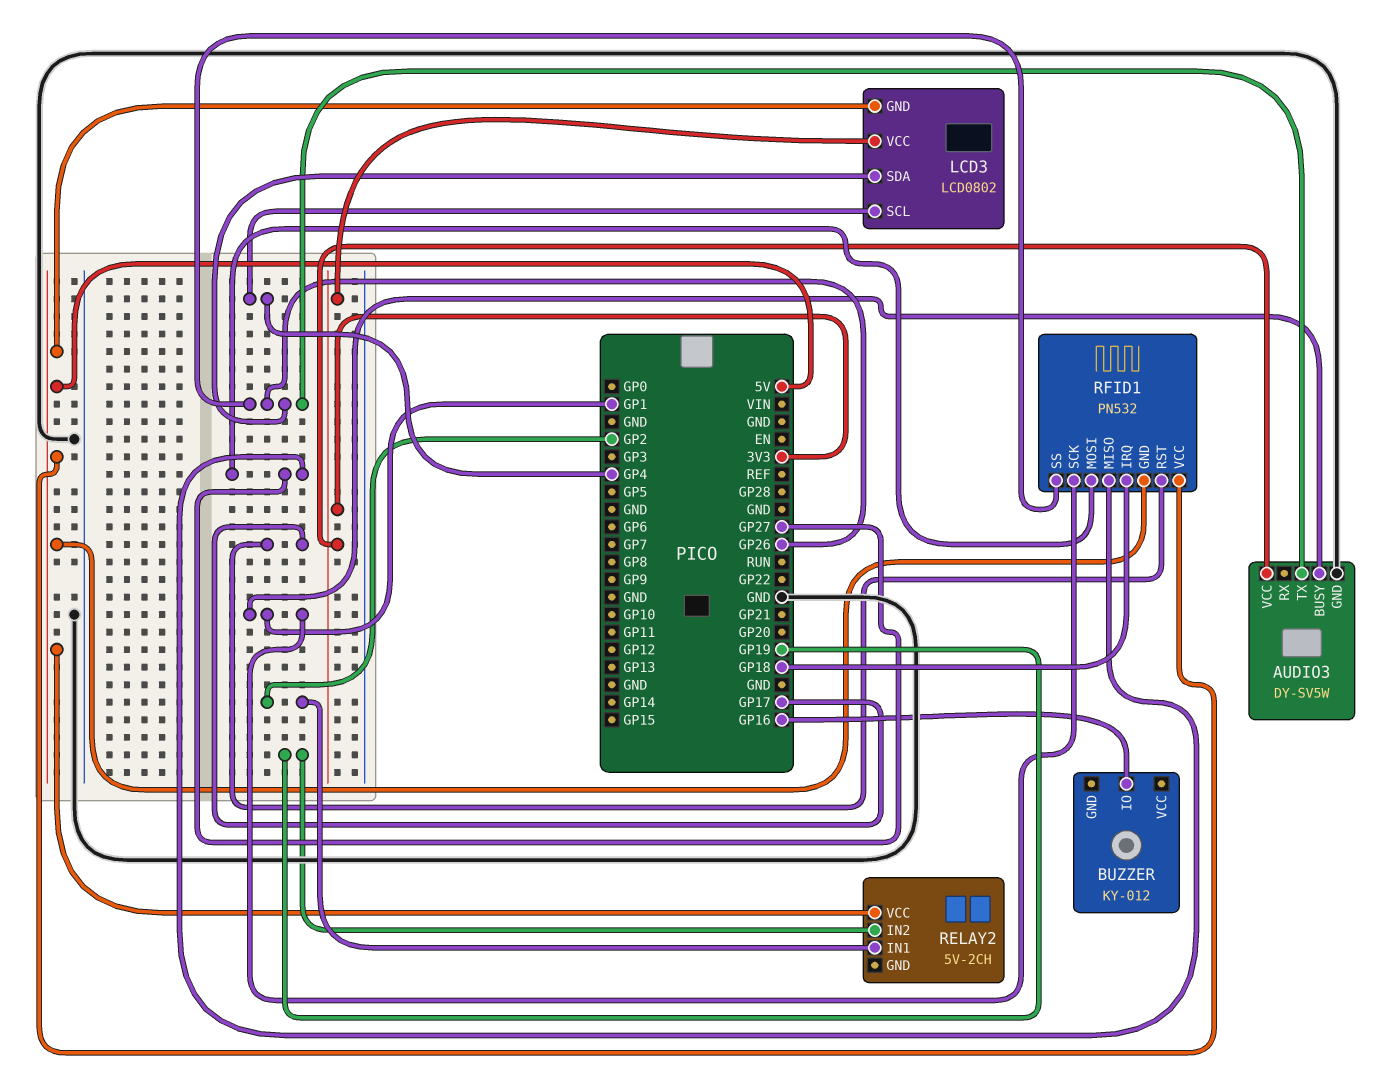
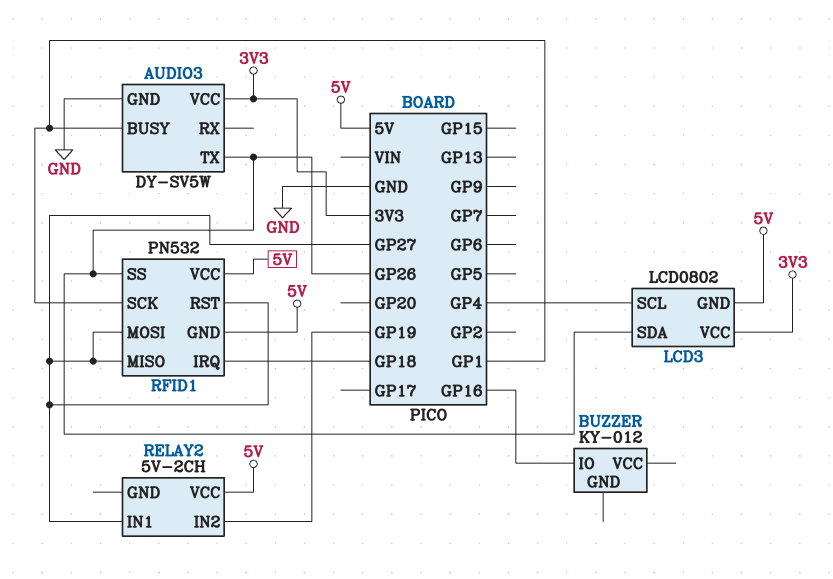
RELAY2 pin IN1: GP2 -> GP27
RFID1 pin RST: GP17 -> GP27

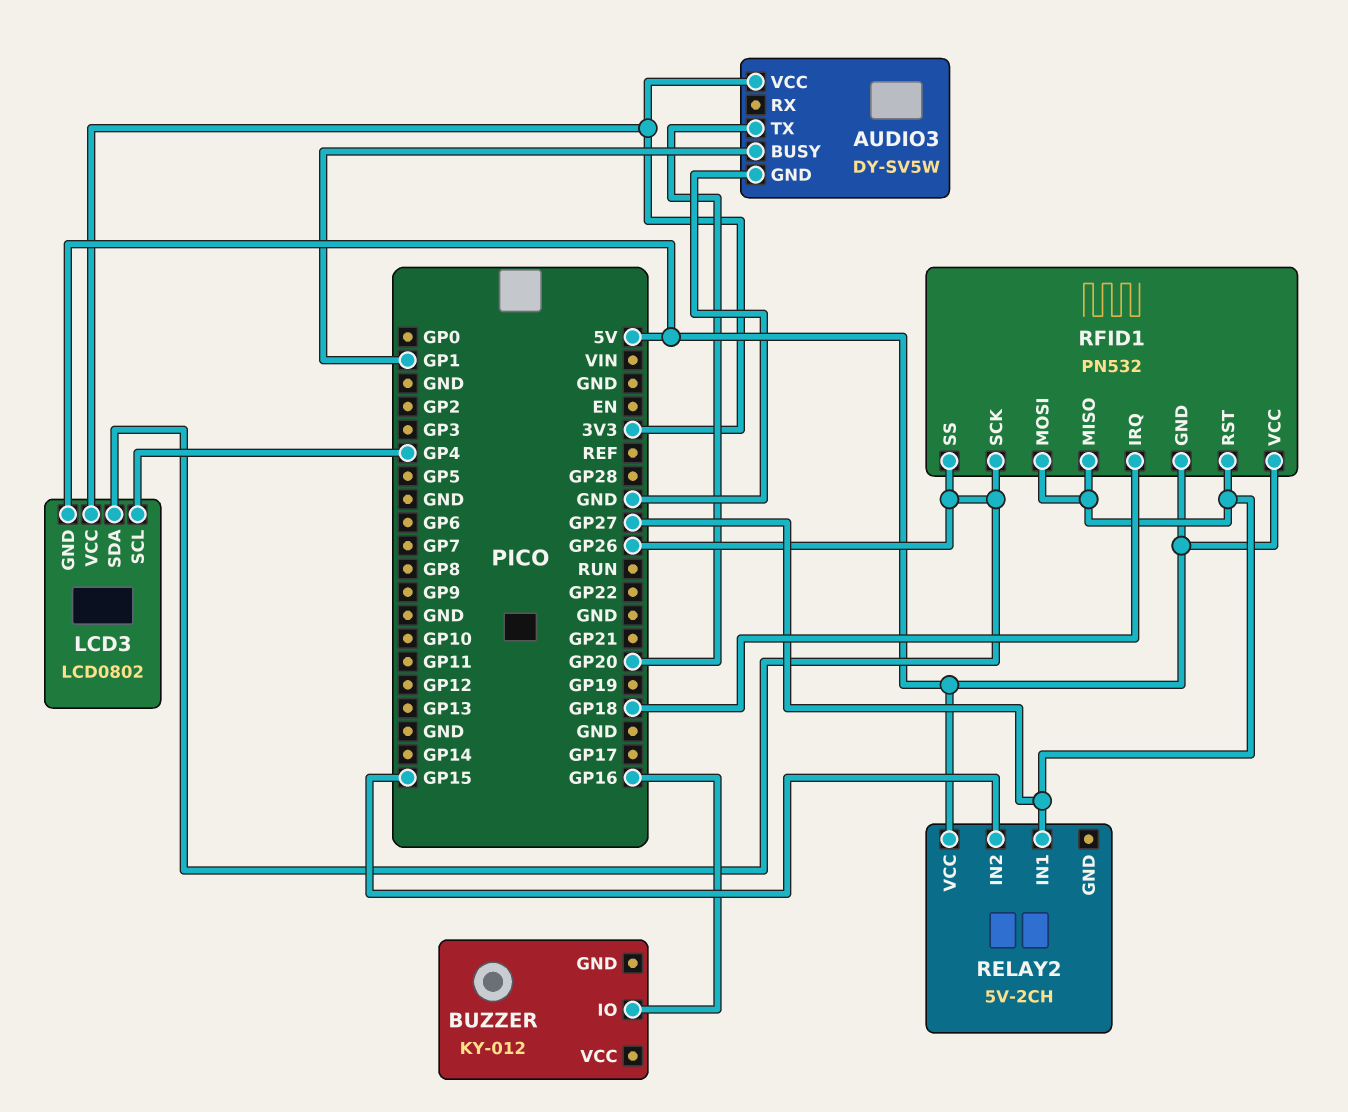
AUDIO3 pin TX: GP26 -> GP20
RELAY2 pin IN2: GP19 -> GP15
RFID1 pin SCK: GP1 -> GP26

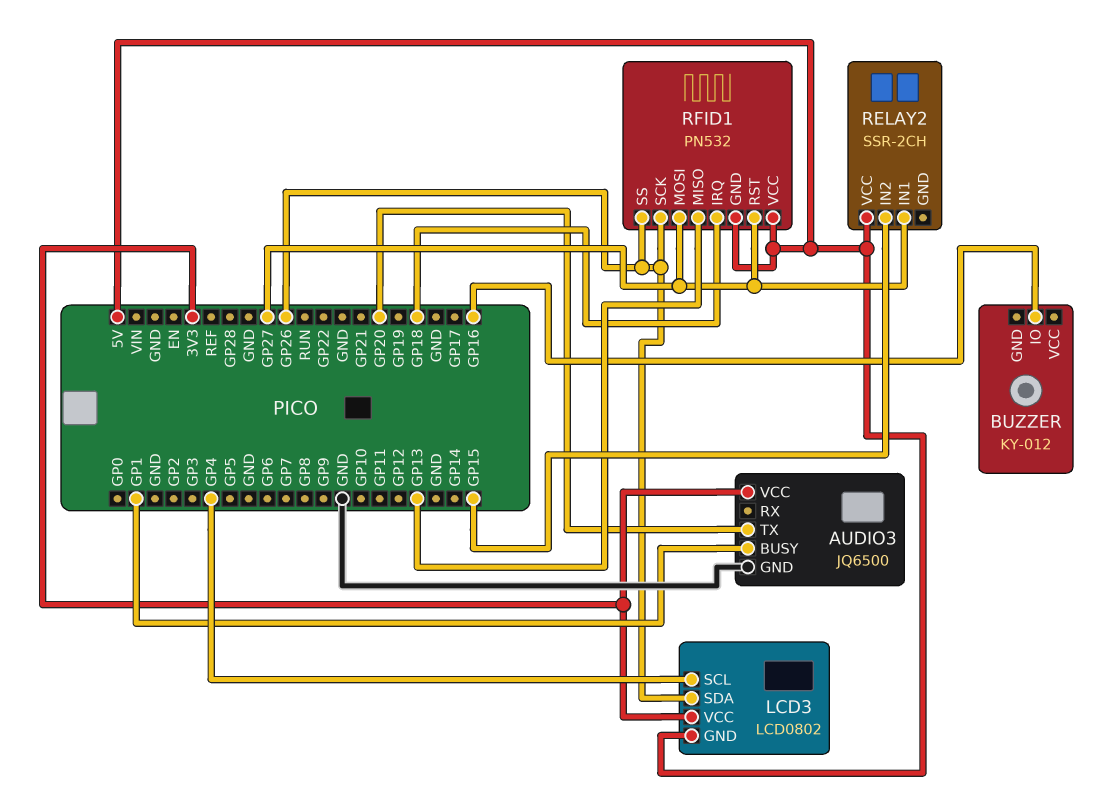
AUDIO3: DY-SV5W -> JQ6500
RELAY2: 5V-2CH -> SSR-2CH
RFID1 pin MISO: GP27 -> GP13

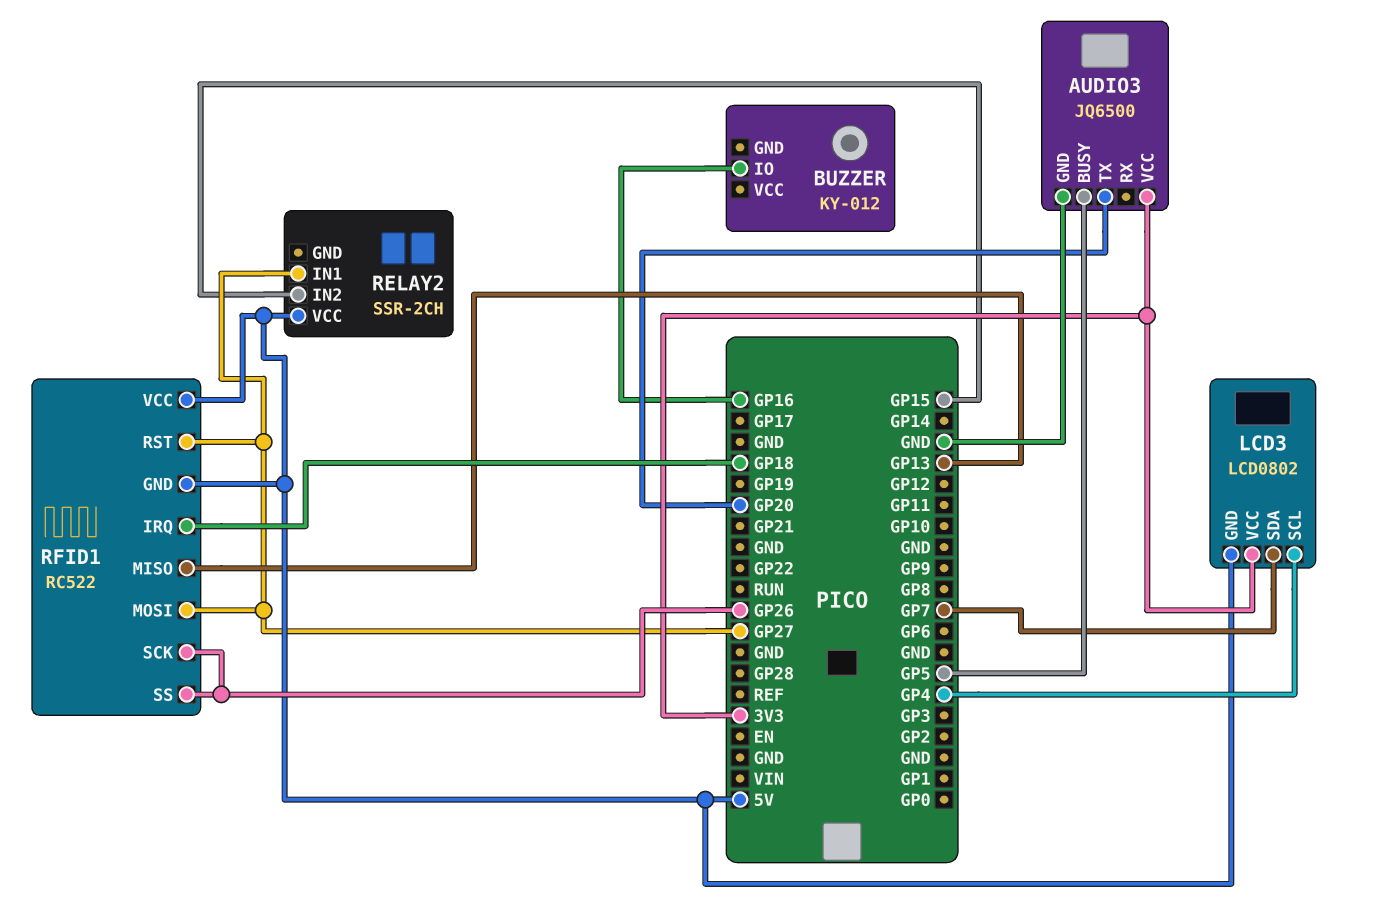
AUDIO3 pin BUSY: GP1 -> GP5
LCD3 pin SDA: GP26 -> GP7
RFID1: PN532 -> RC522

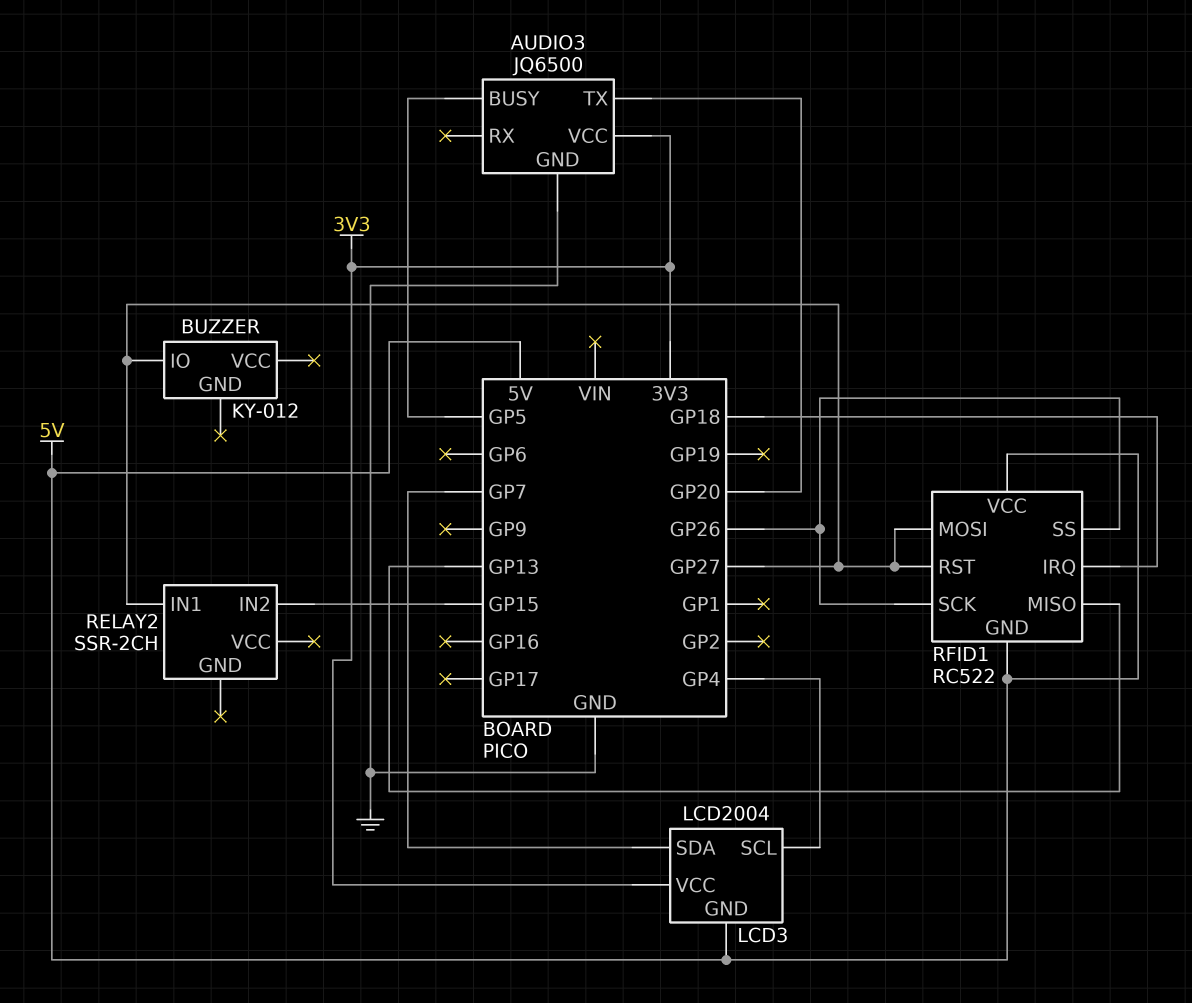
BUZZER pin IO: GP16 -> GP27
LCD3: LCD0802 -> LCD2004
RELAY2 pin VCC: 5V -> none

